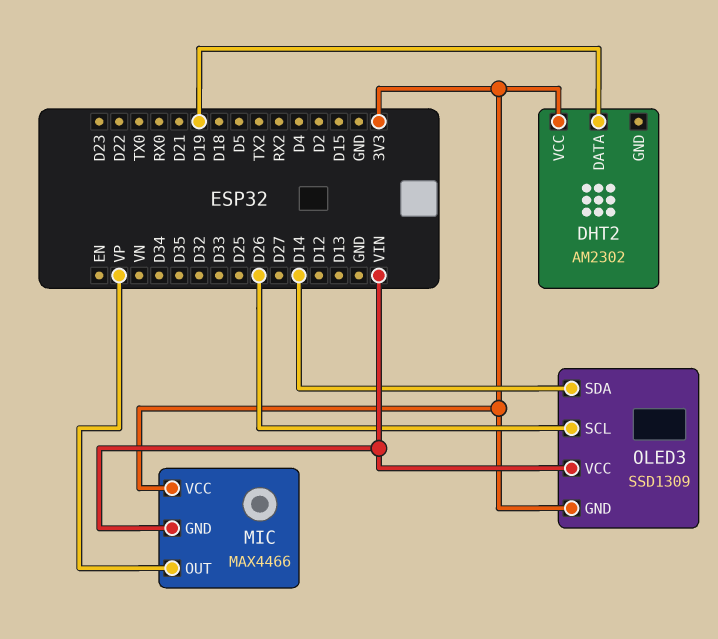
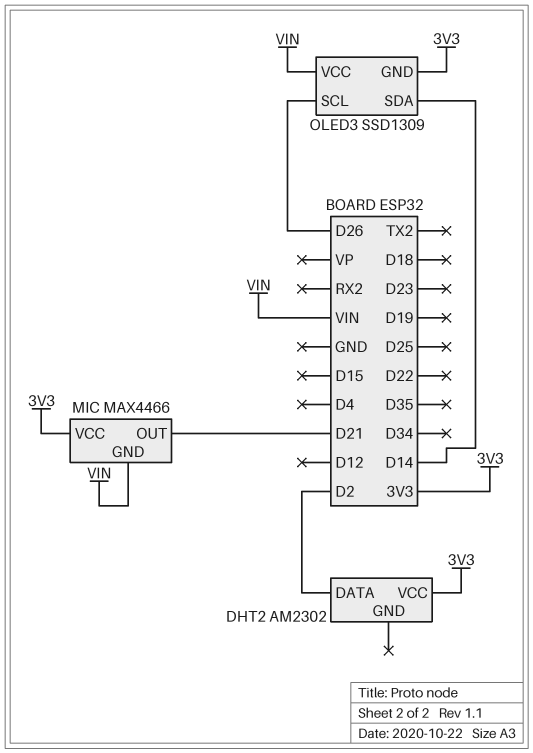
DHT2 pin DATA: D19 -> D2
MIC pin OUT: VP -> D21

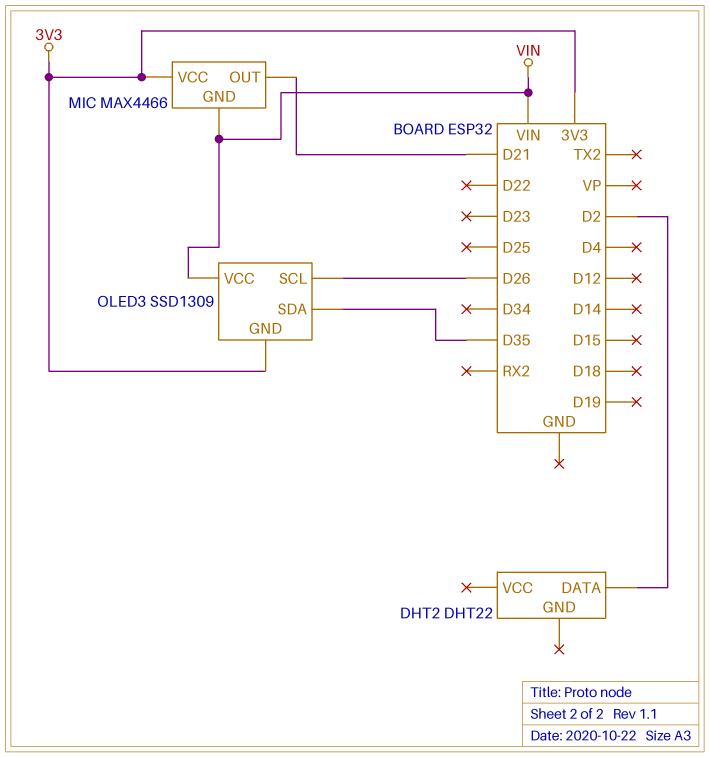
DHT2: AM2302 -> DHT22
DHT2 pin VCC: 3V3 -> none
OLED3 pin SDA: D14 -> D35

